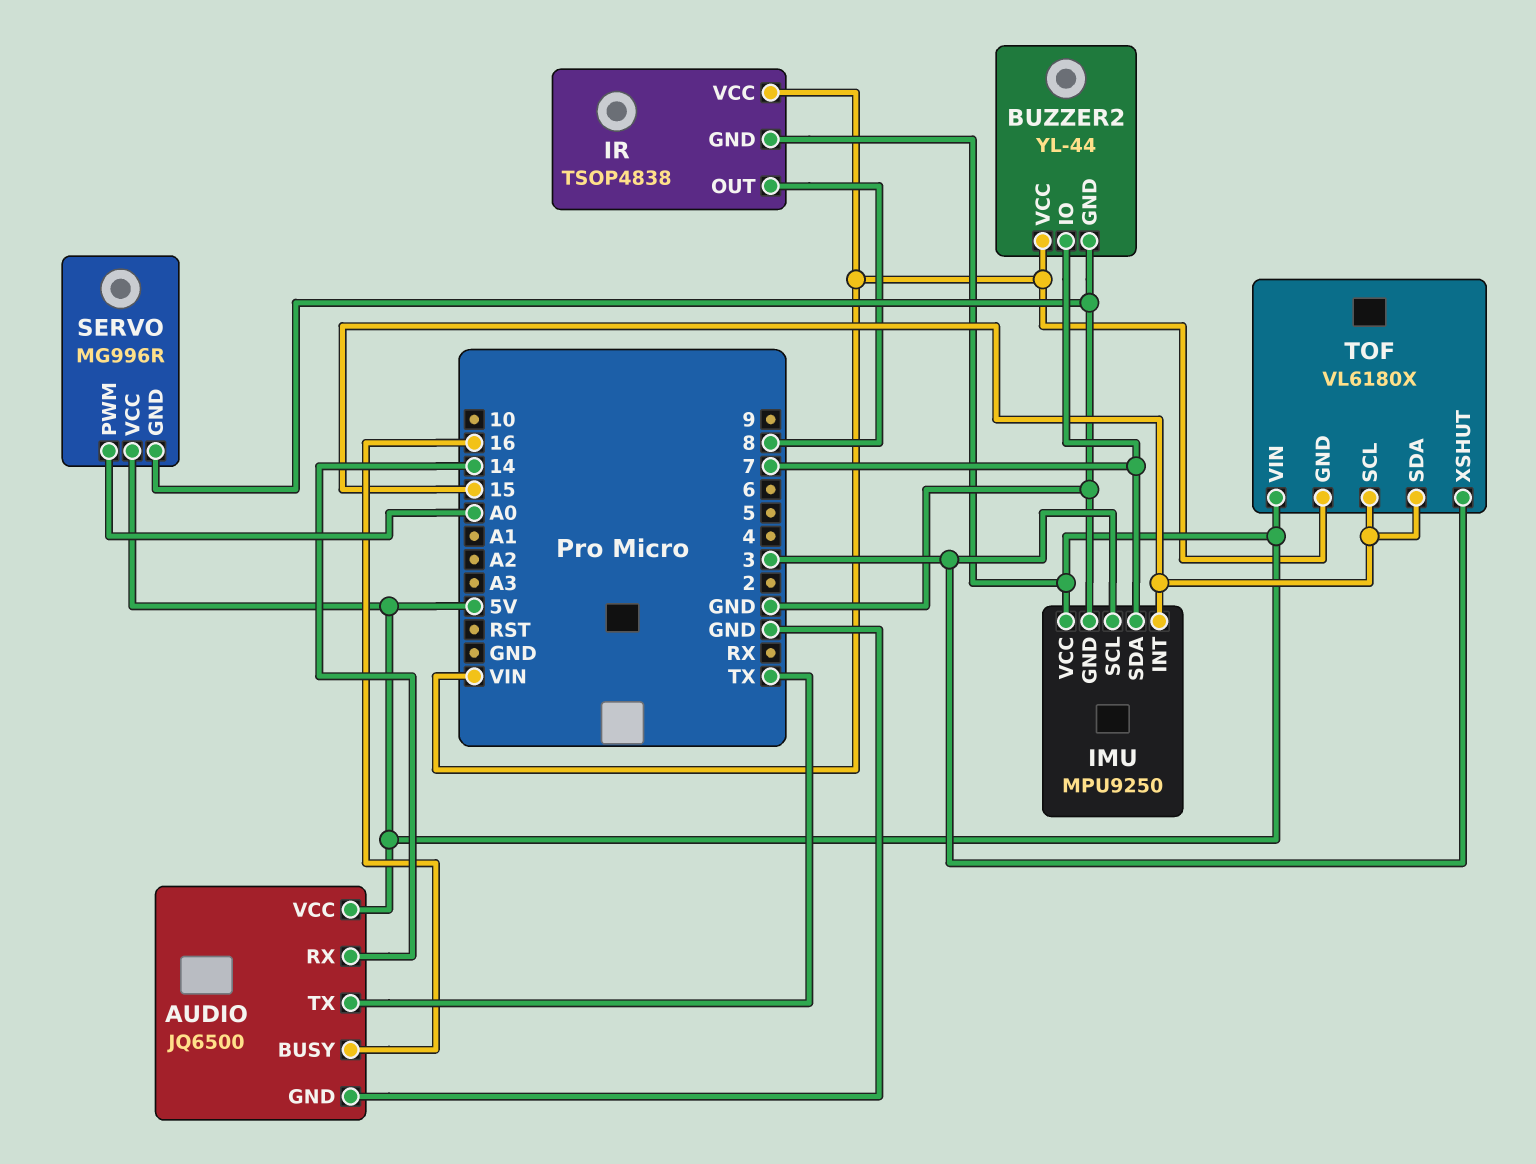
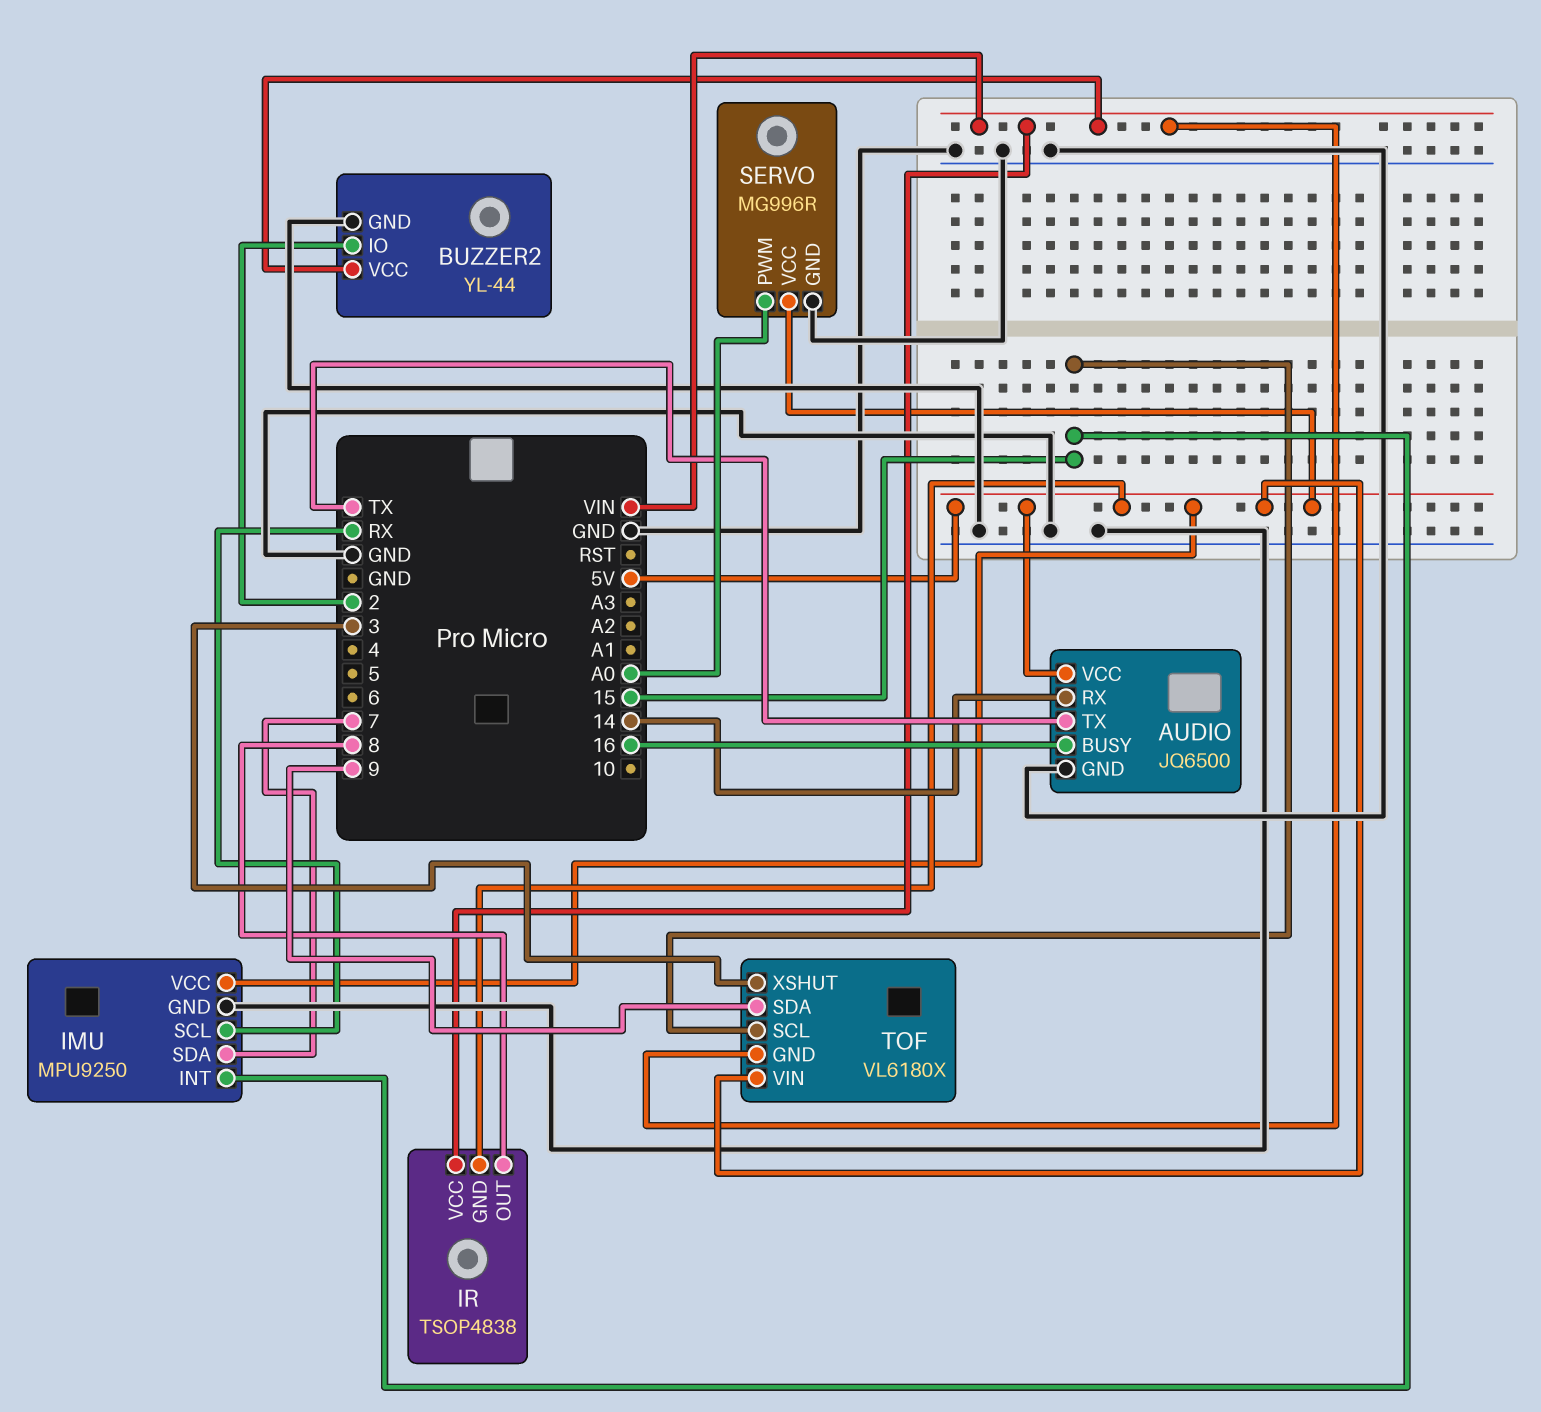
BUZZER2 pin IO: 7 -> 2
IMU pin SCL: 3 -> RX
TOF pin SDA: 15 -> 9

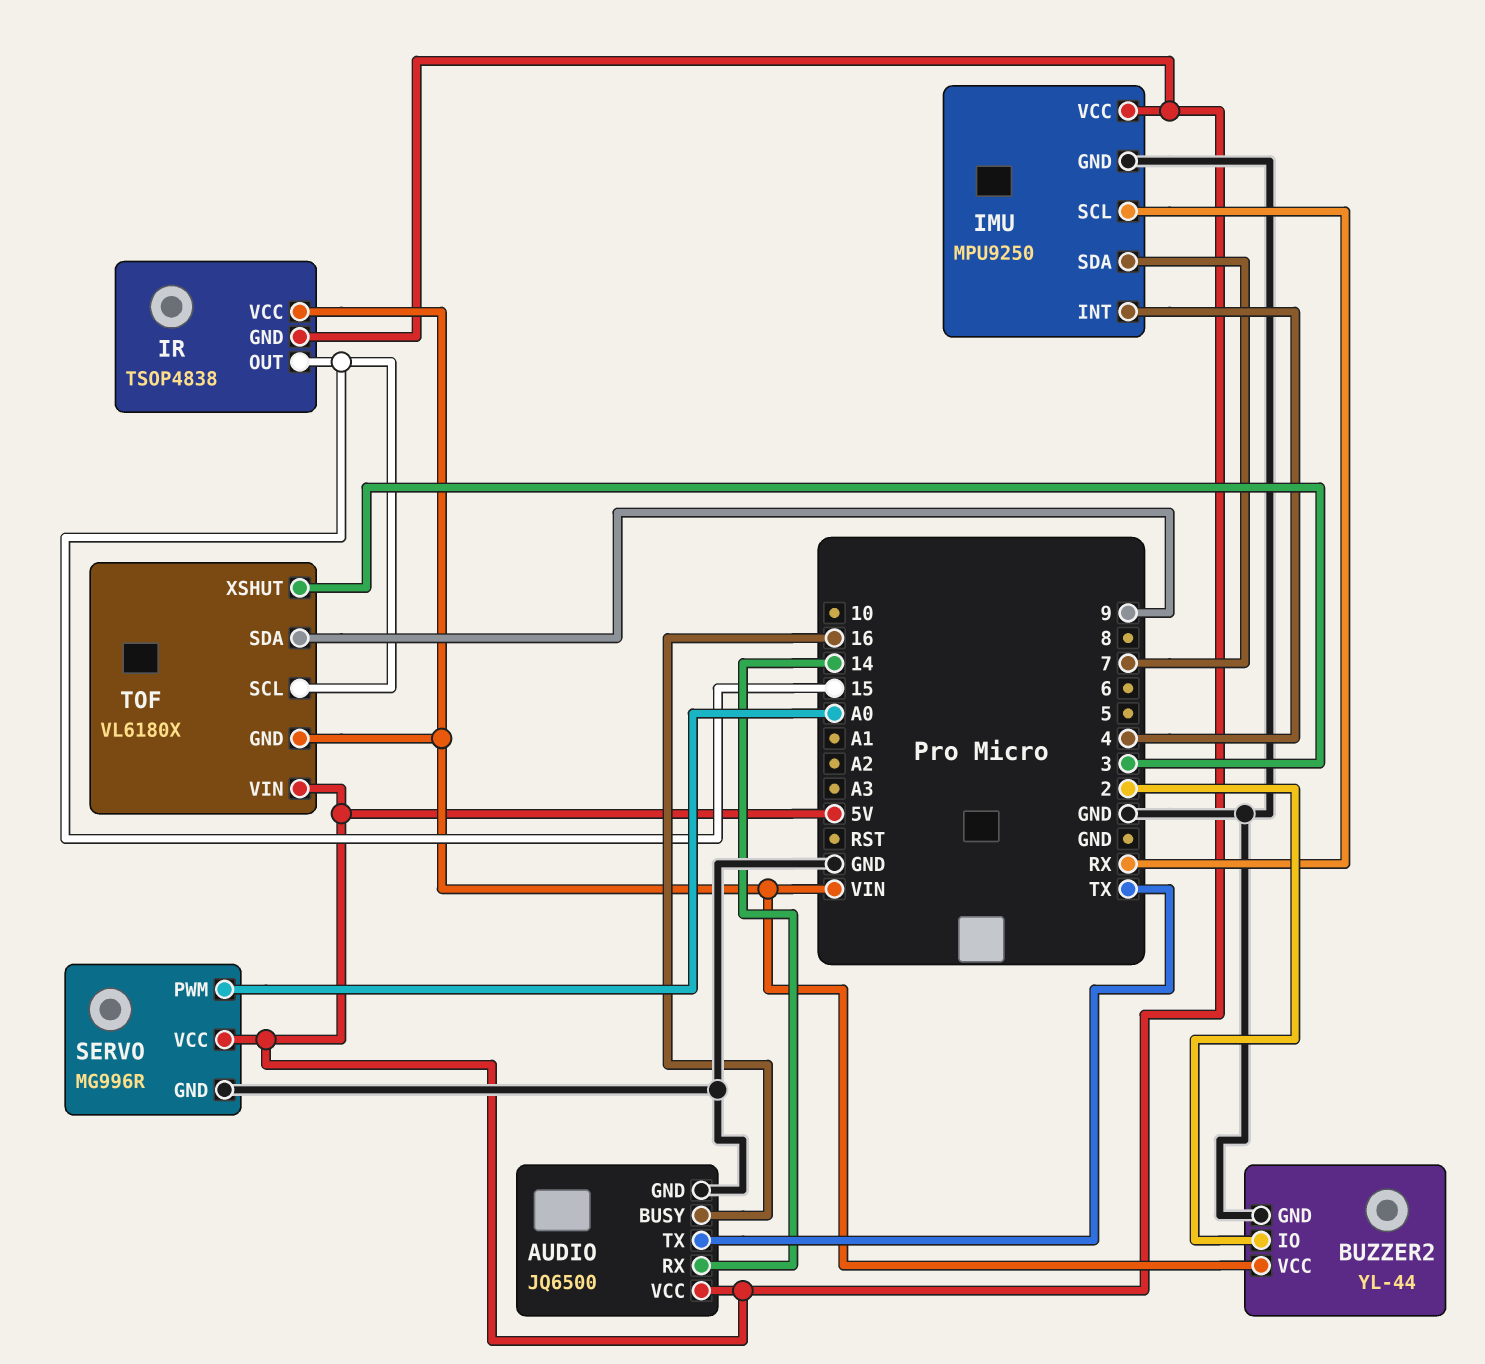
IMU pin INT: 15 -> 4
IR pin OUT: 8 -> 15

